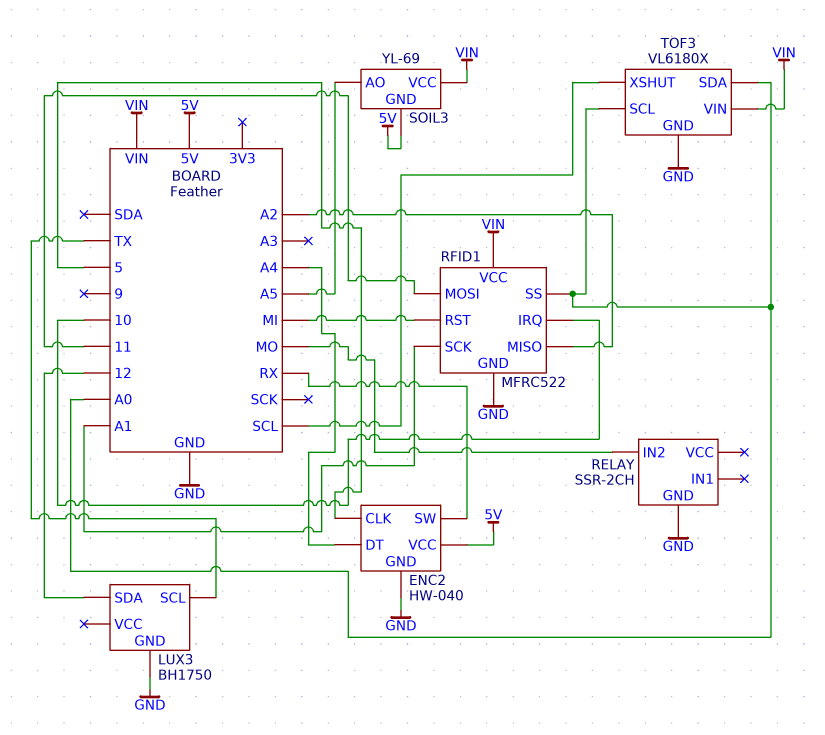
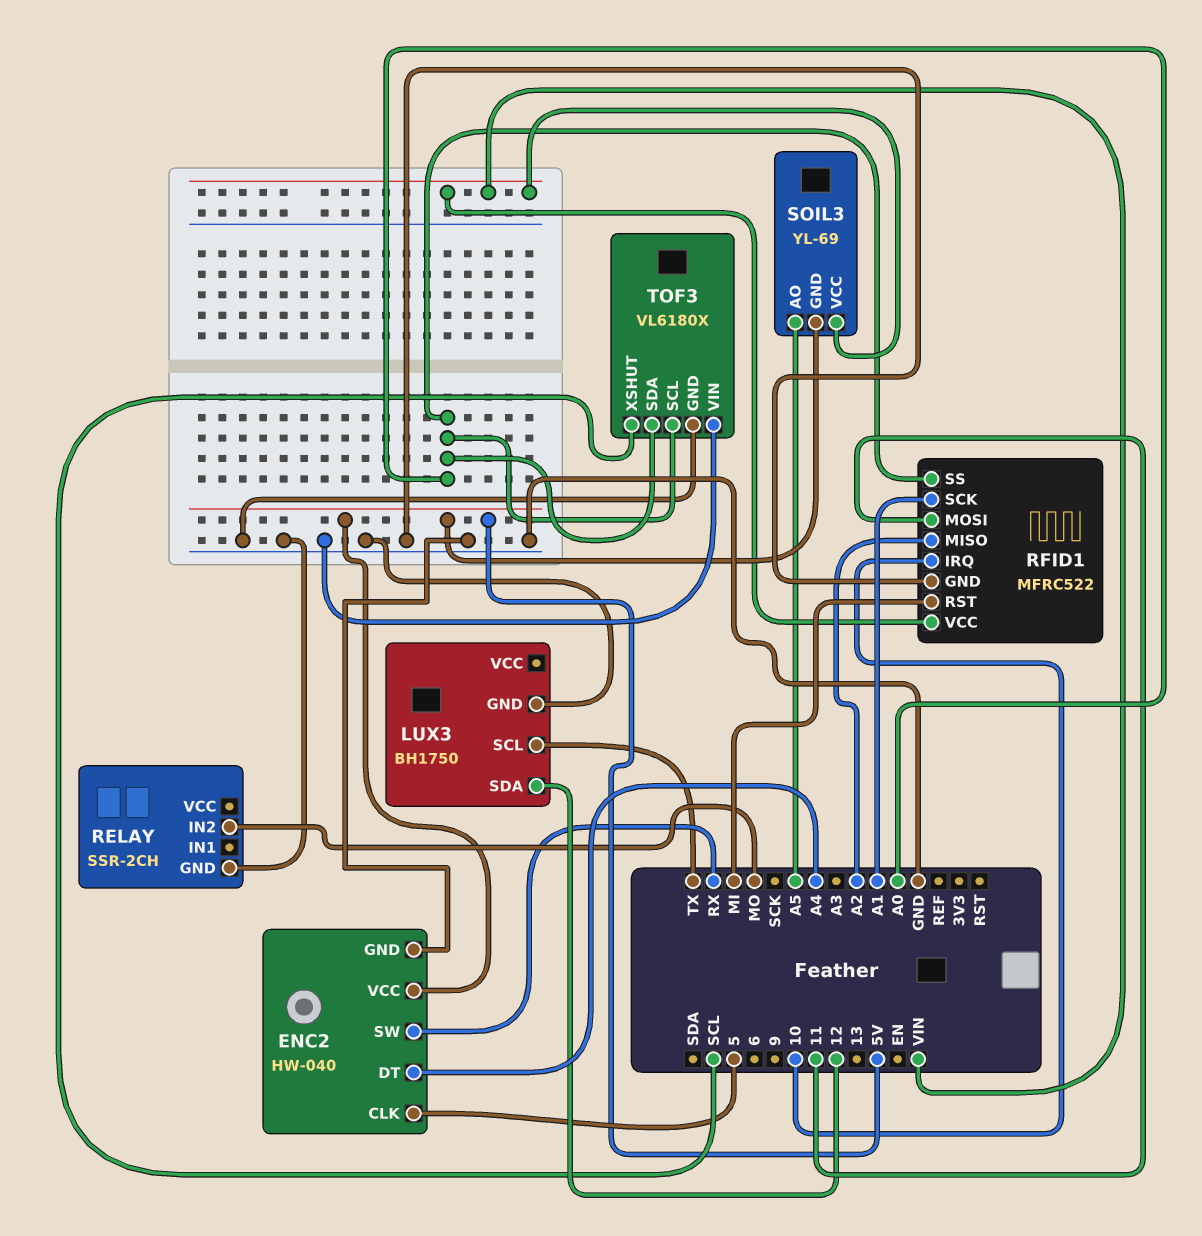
TOF3 pin VIN: VIN -> GND

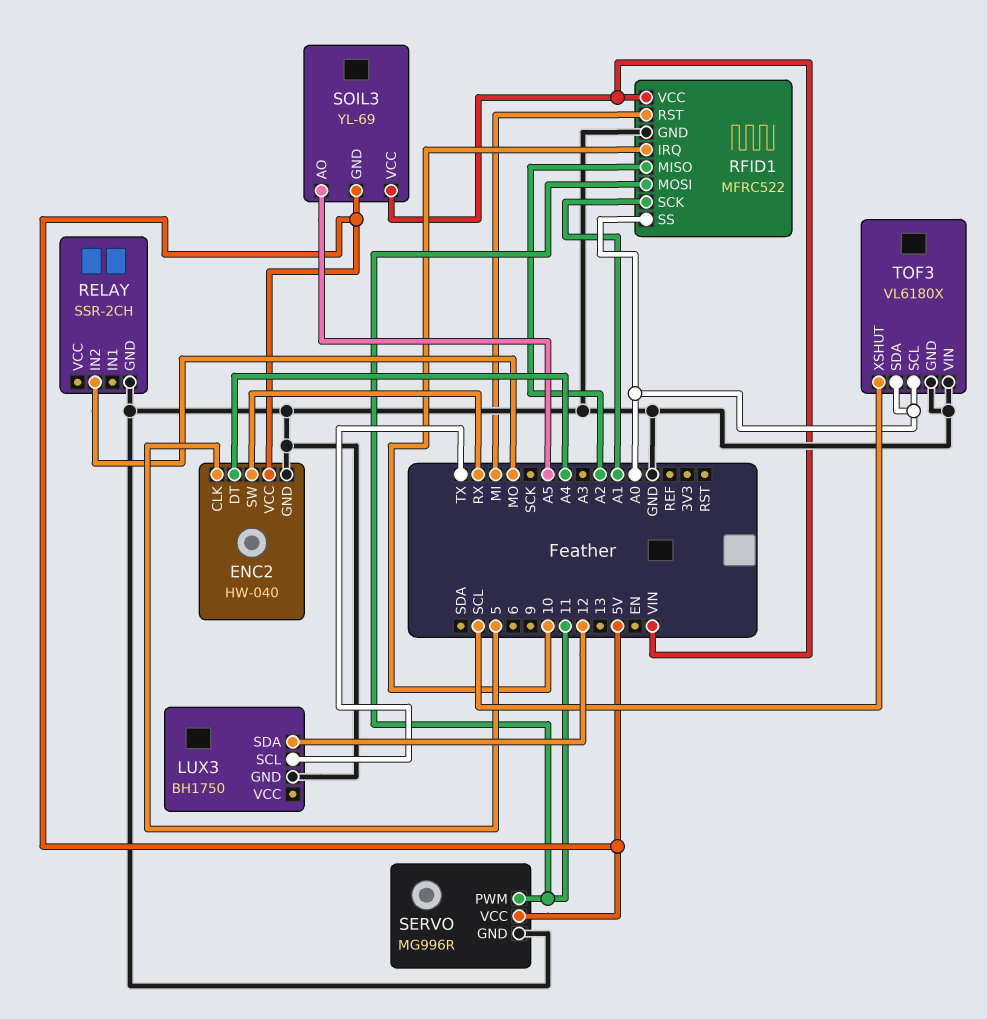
SERVO: none -> MG996R
SERVO pin GND: none -> GND
SERVO pin PWM: none -> 11
SERVO pin VCC: none -> 5V

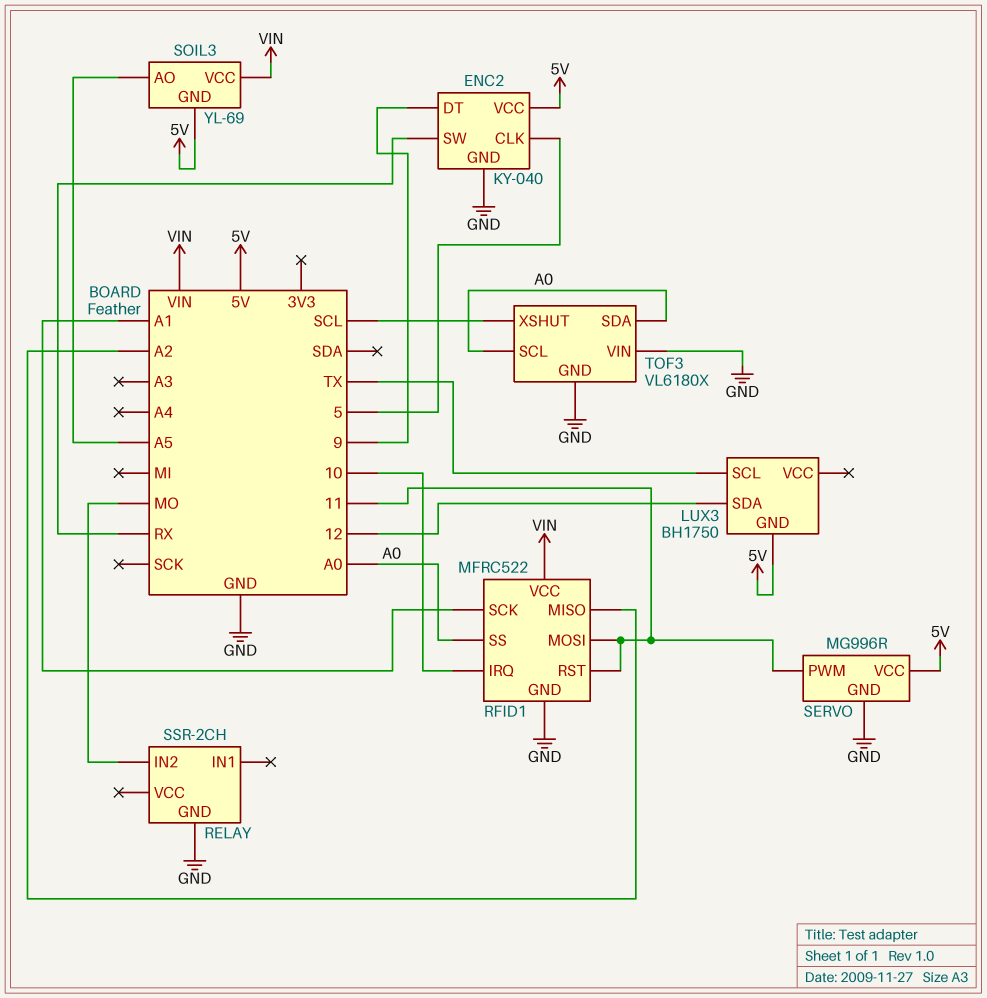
ENC2: HW-040 -> KY-040
ENC2 pin DT: A4 -> 9
LUX3 pin GND: GND -> 5V
RFID1 pin RST: MI -> 11

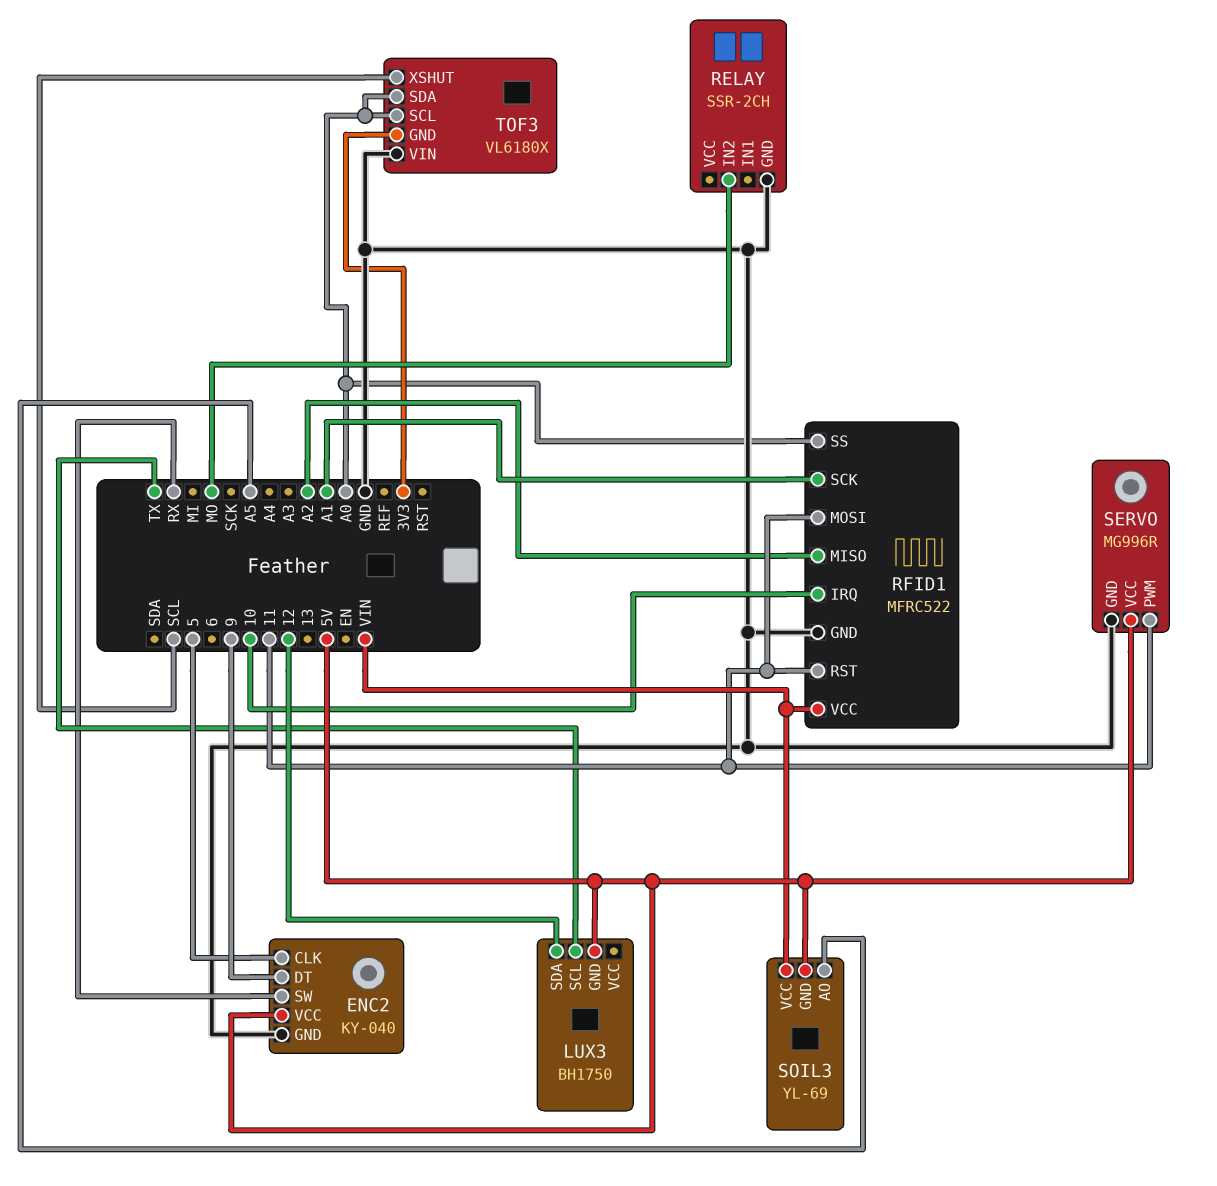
TOF3 pin GND: GND -> 3V3

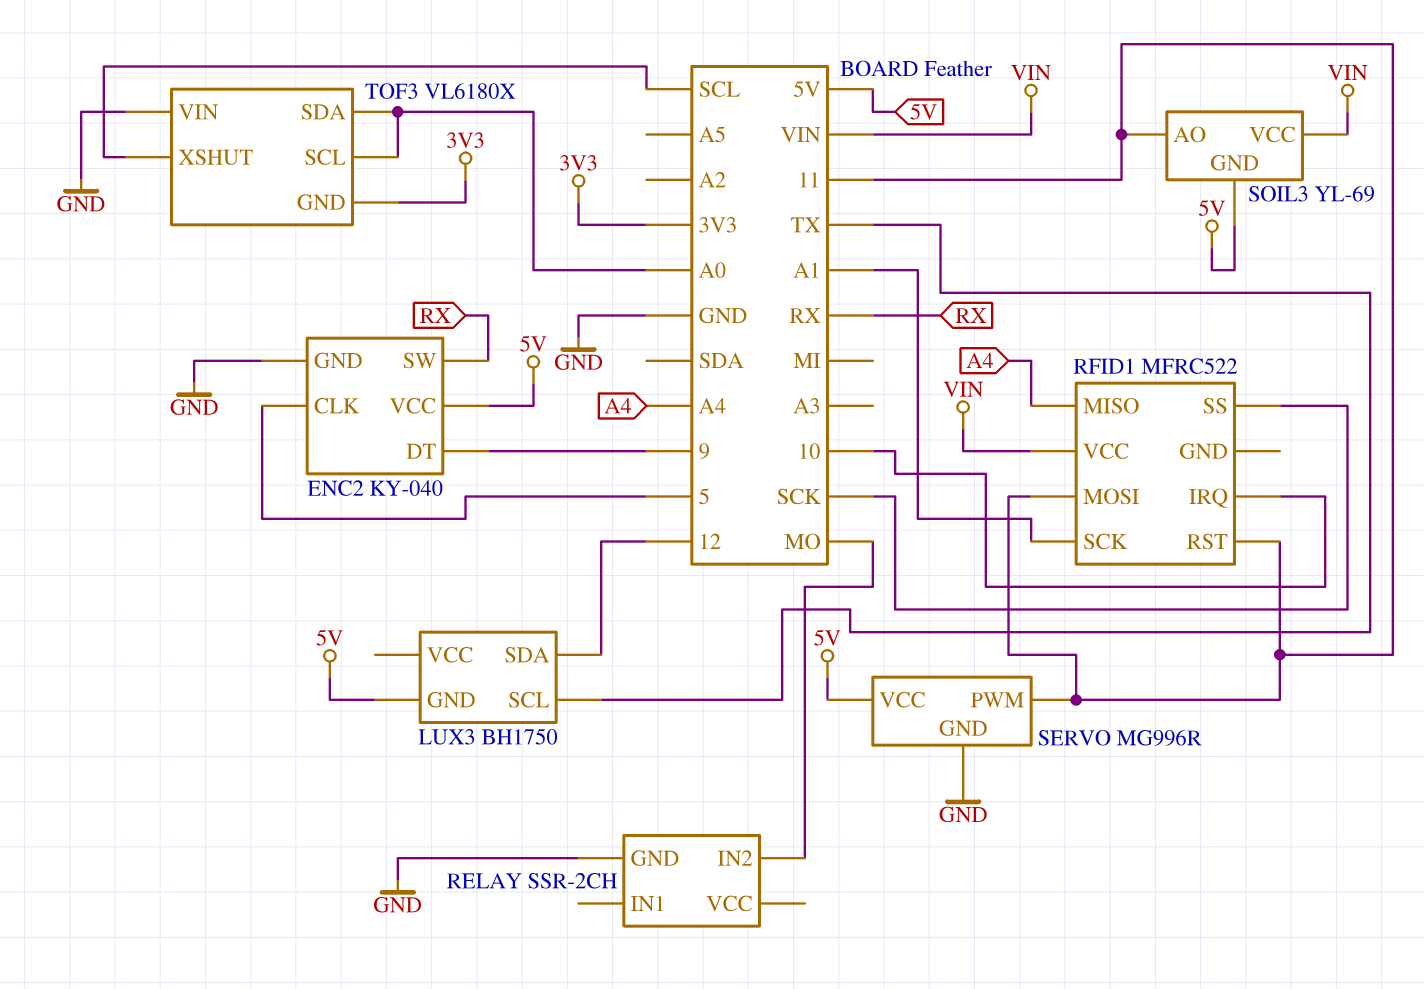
RFID1 pin GND: GND -> none
RFID1 pin MISO: A2 -> A4
RFID1 pin SS: A0 -> SCK
SOIL3 pin AO: A5 -> 11

